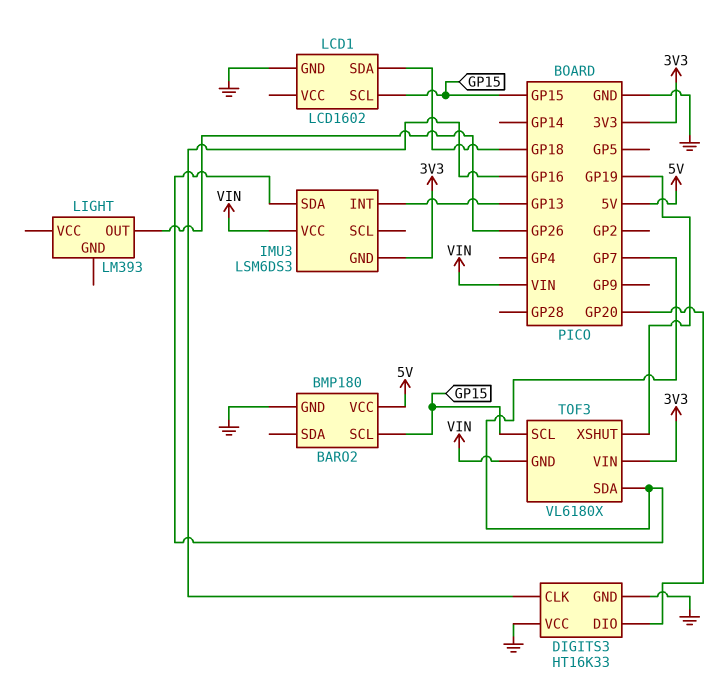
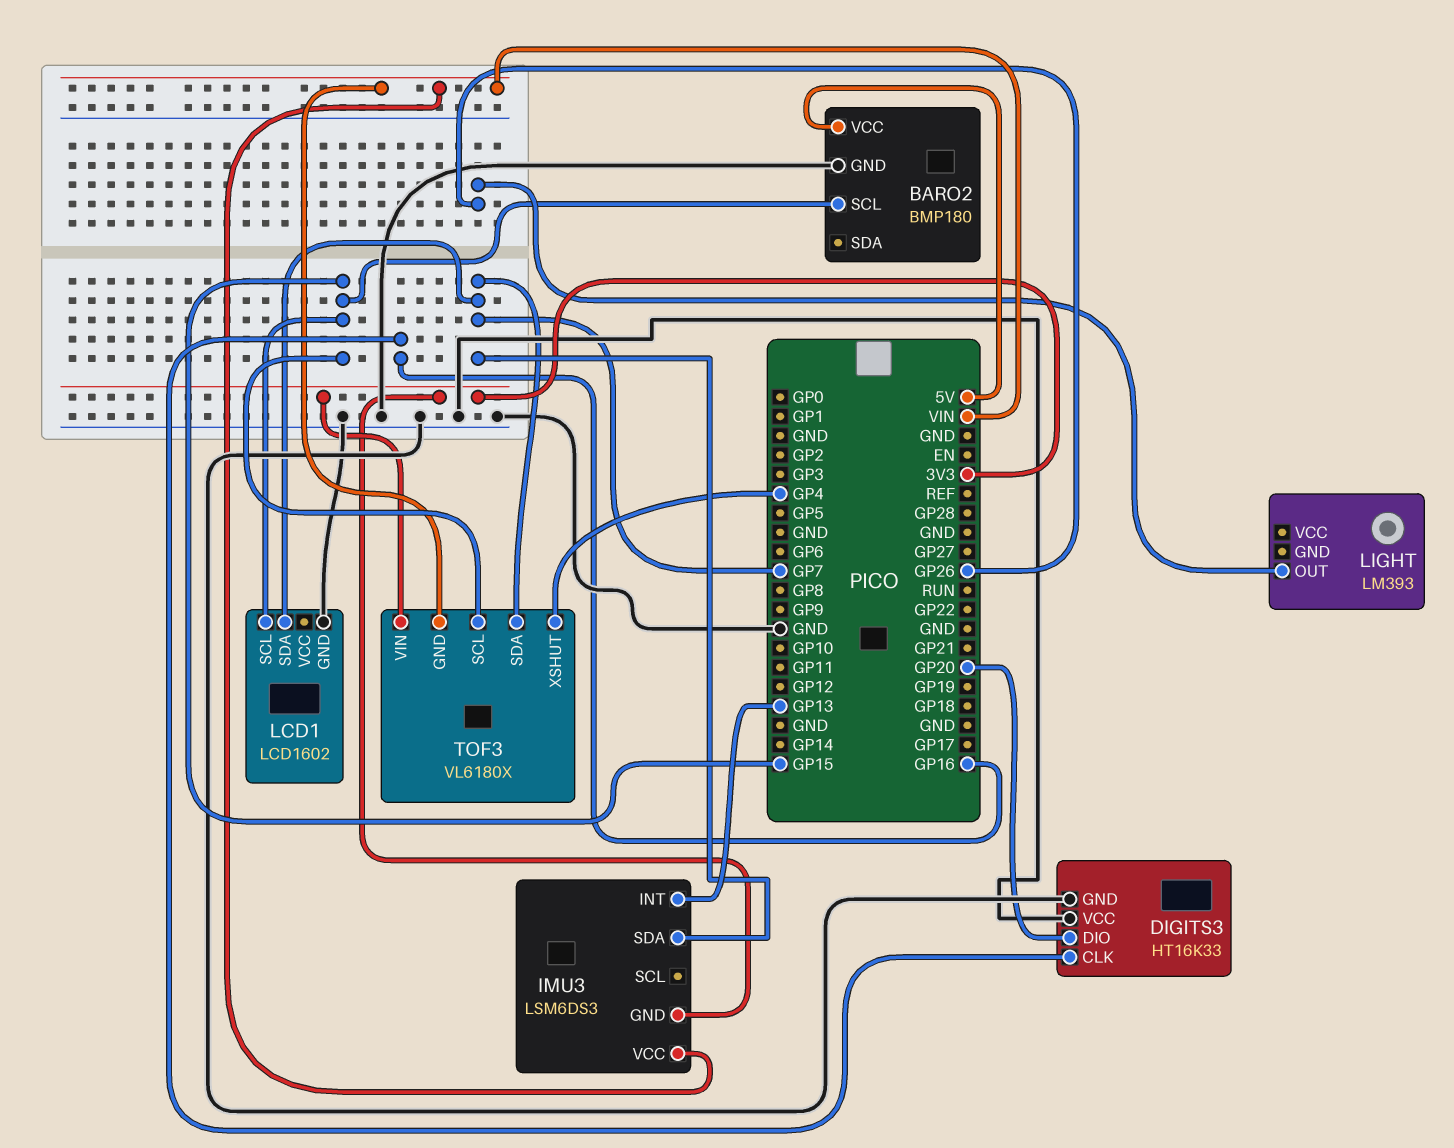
LCD1 pin SDA: GP18 -> GP7
TOF3 pin XSHUT: GP19 -> GP4

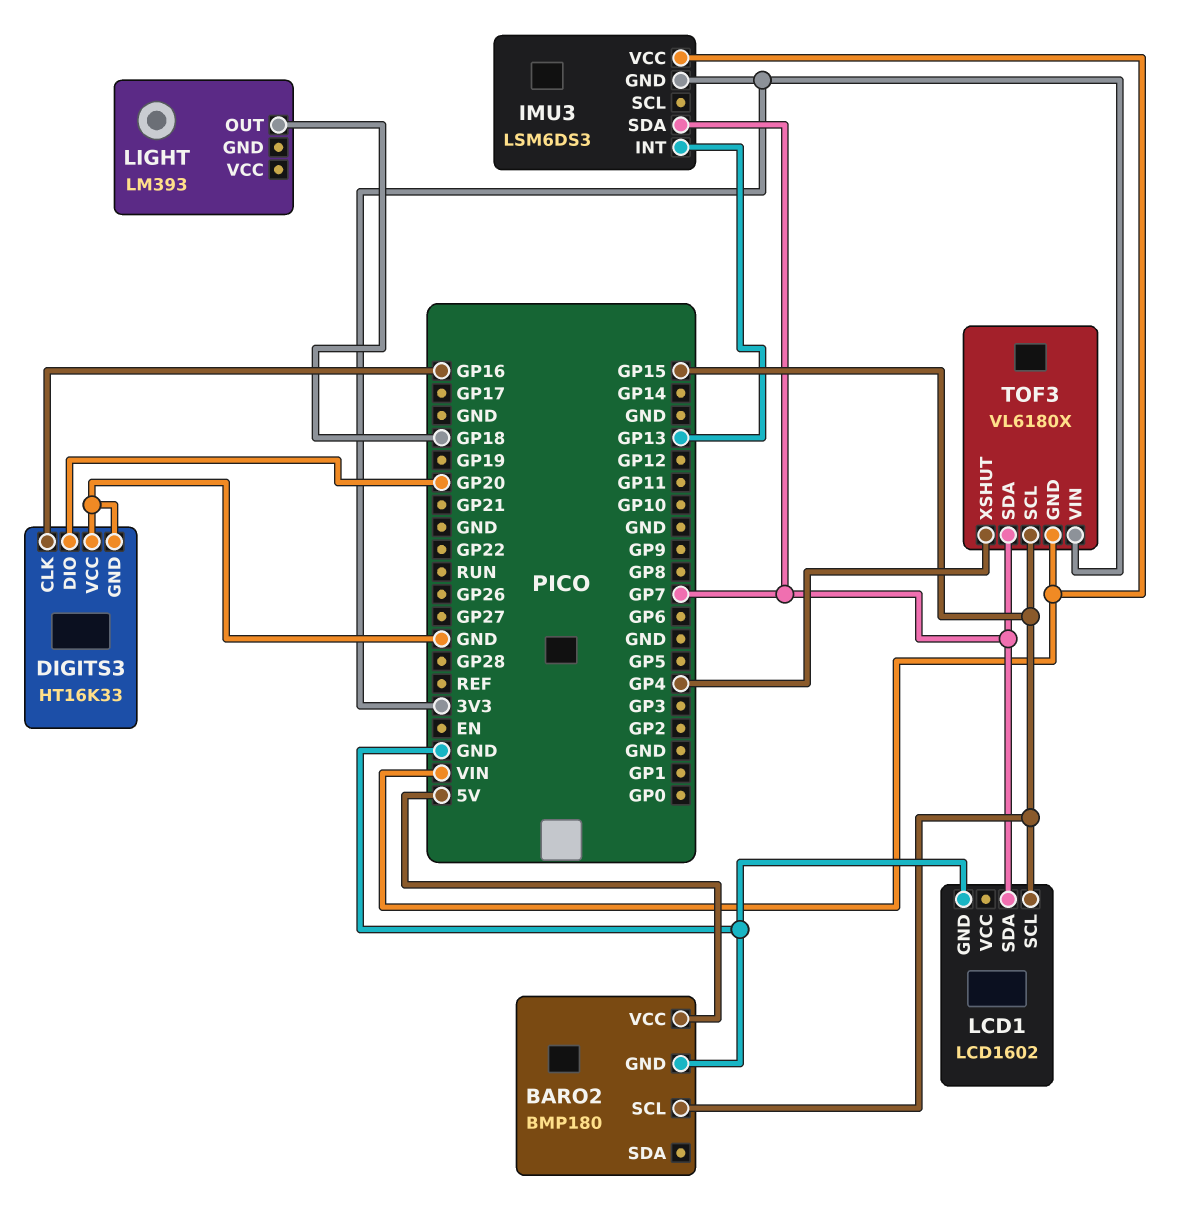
LIGHT pin OUT: GP26 -> GP18

